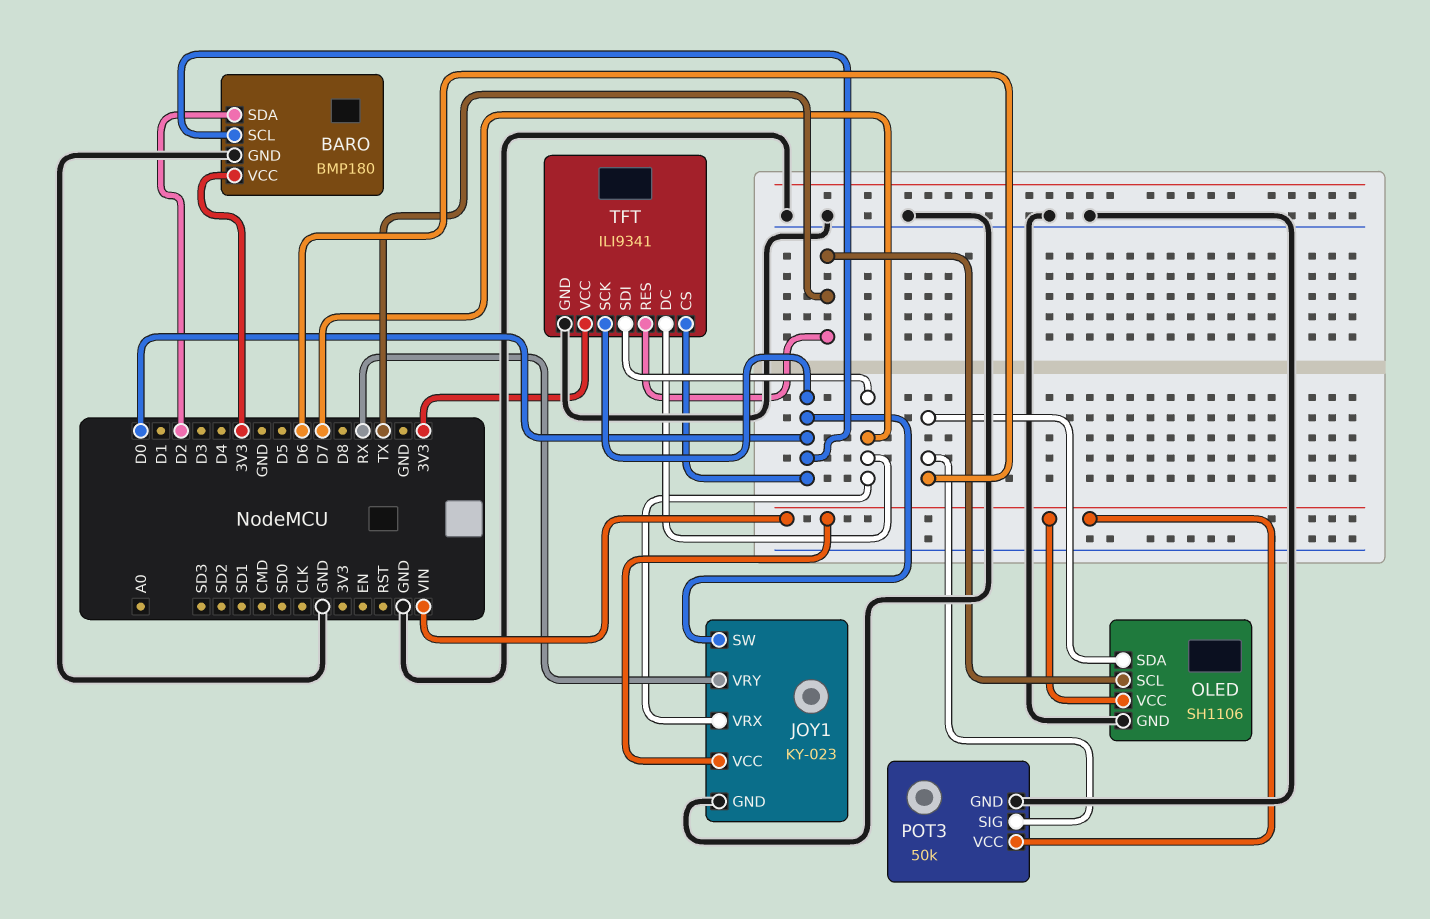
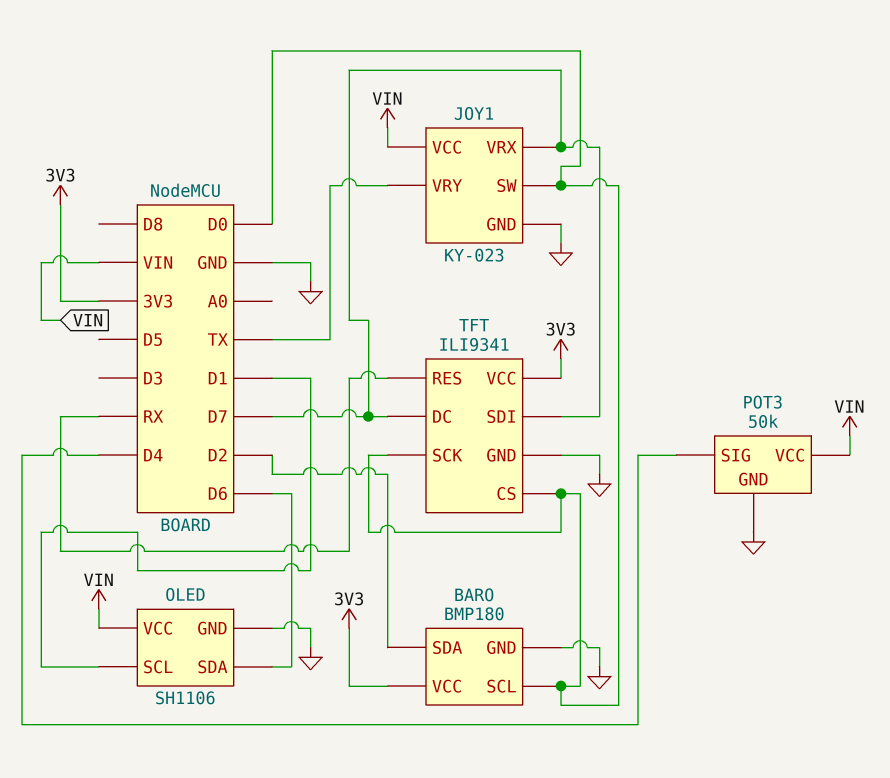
JOY1 pin VRY: RX -> TX
OLED pin SCL: TX -> D1
POT3 pin SIG: D6 -> D4
TFT pin RES: TX -> RX

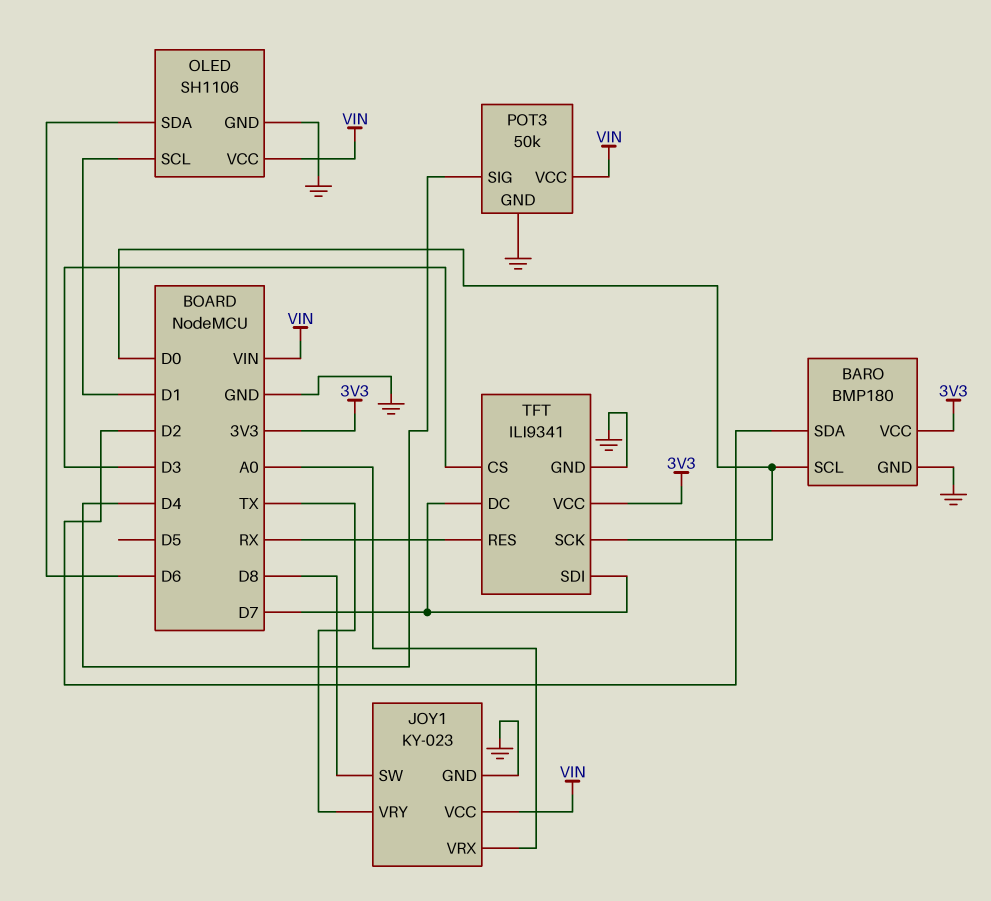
JOY1 pin SW: D0 -> D8
JOY1 pin VRX: D7 -> A0
TFT pin CS: D0 -> D3

